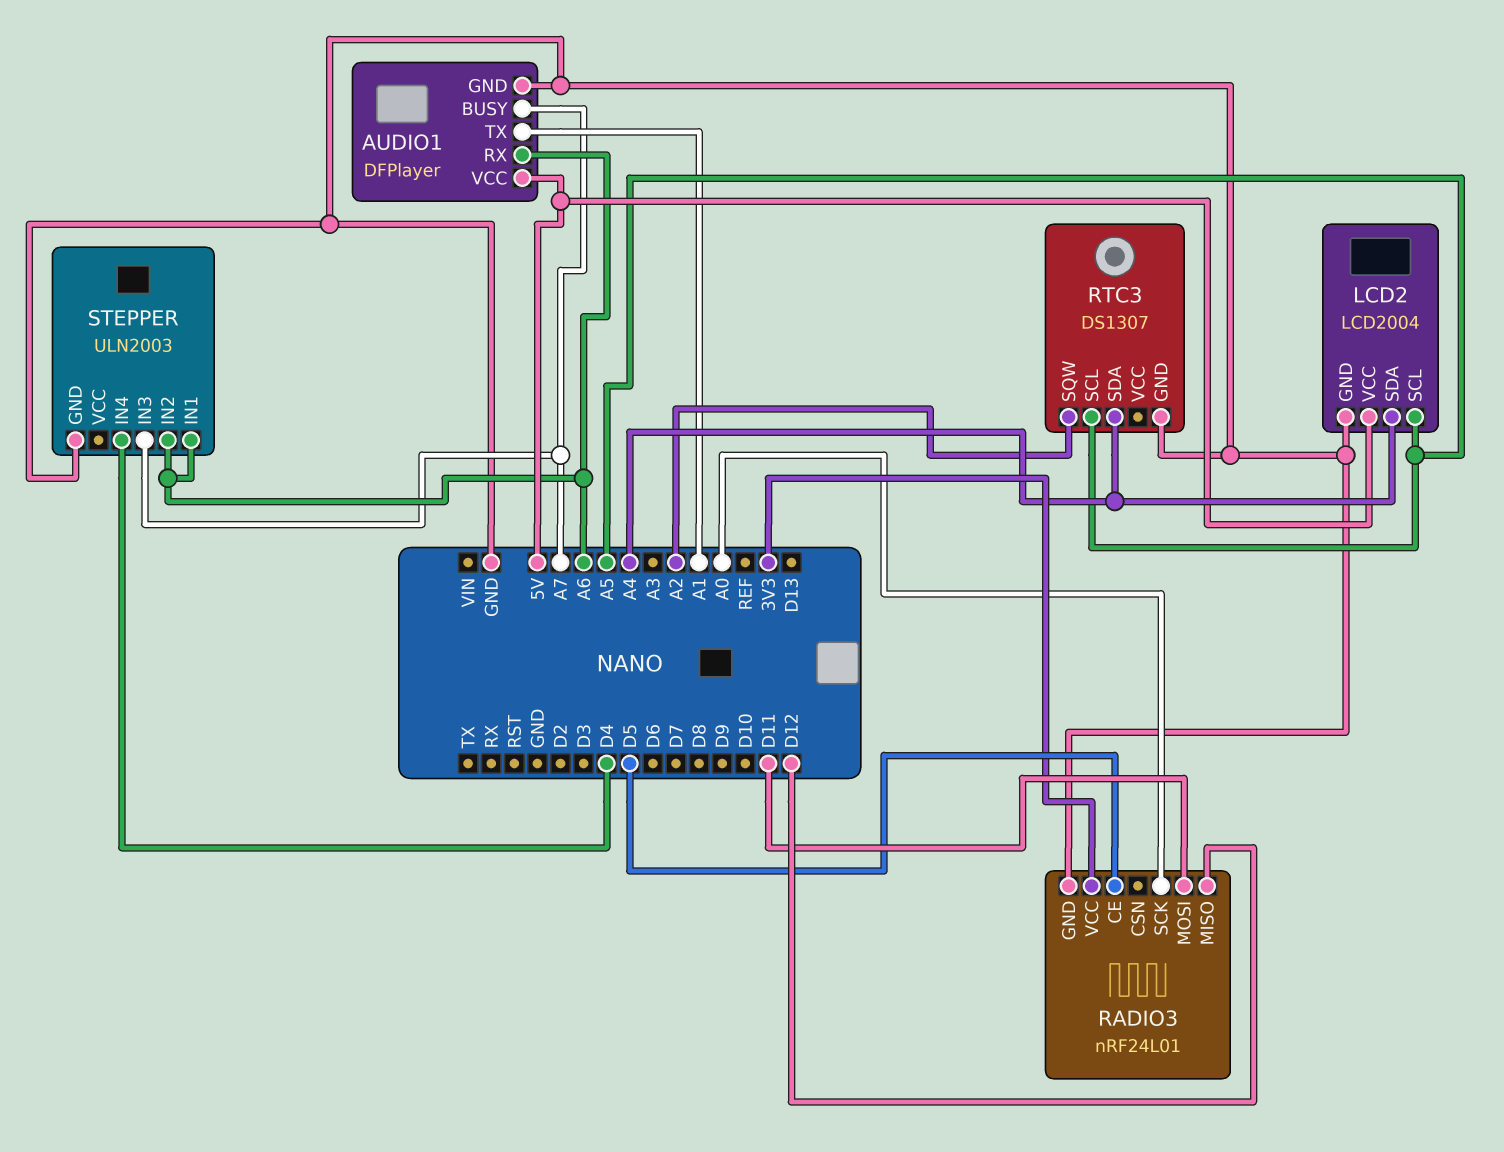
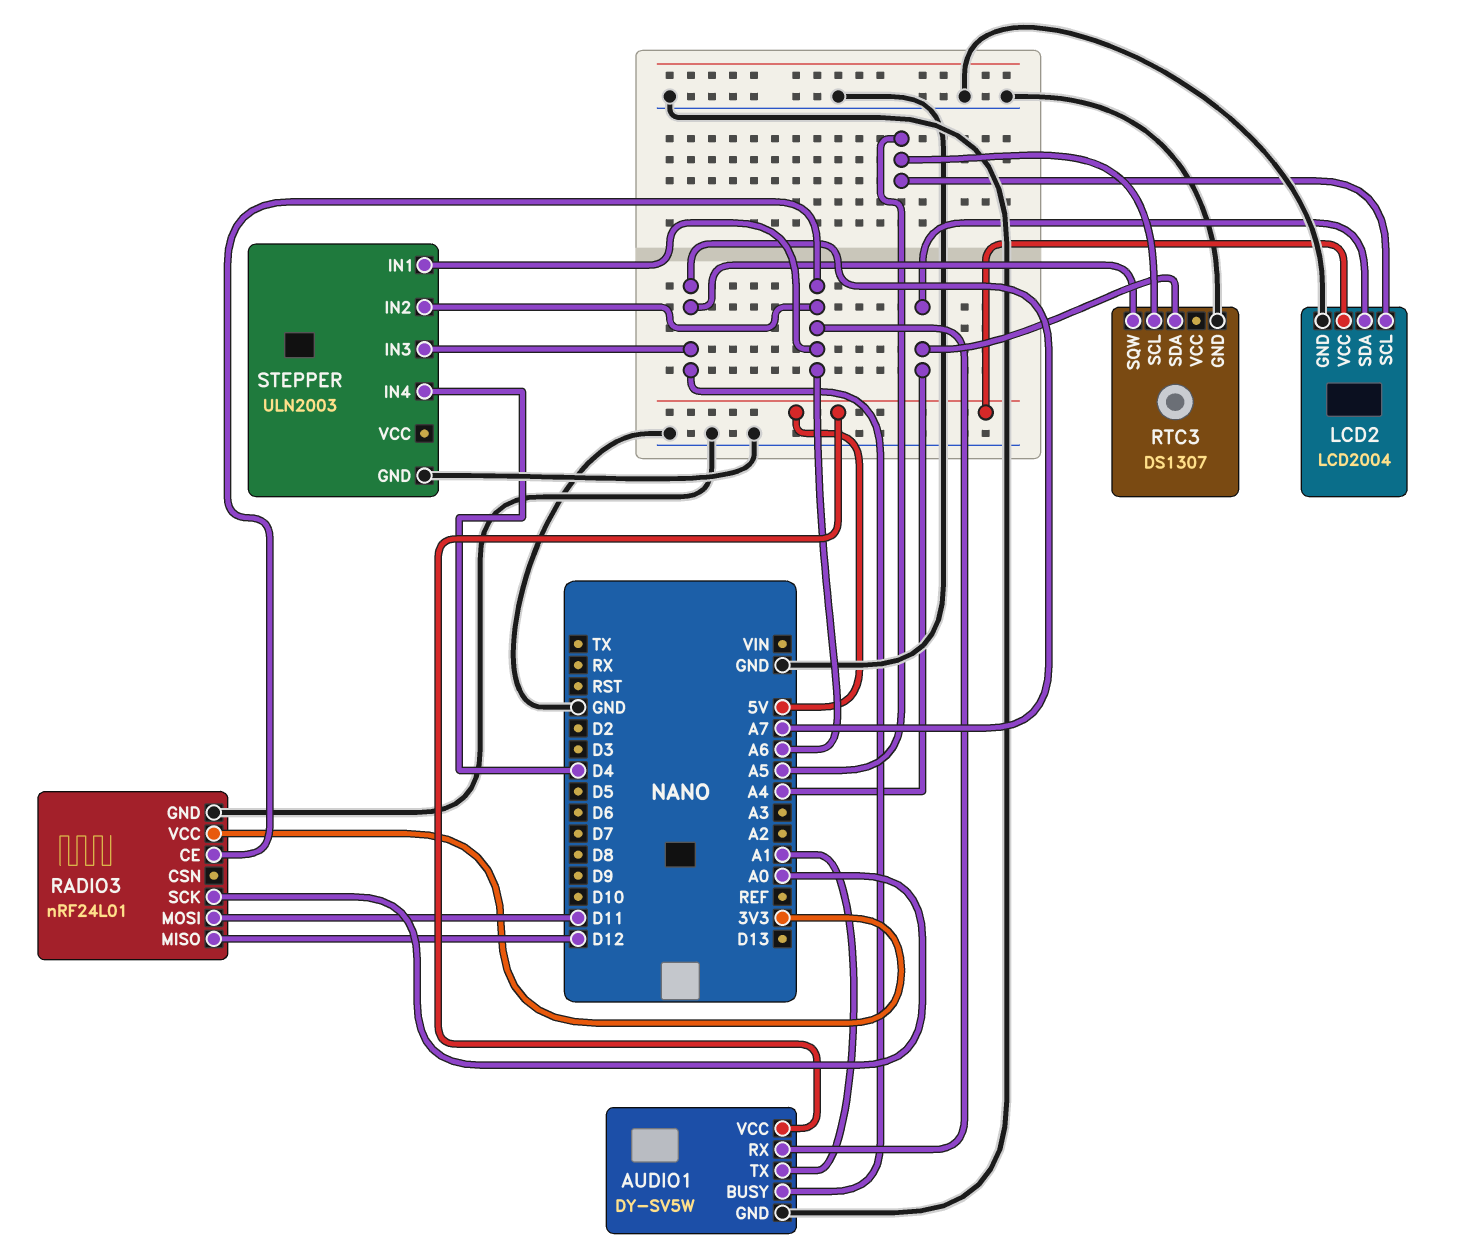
AUDIO1: DFPlayer -> DY-SV5W
RADIO3 pin CE: D5 -> A6
RTC3 pin SQW: A2 -> A7

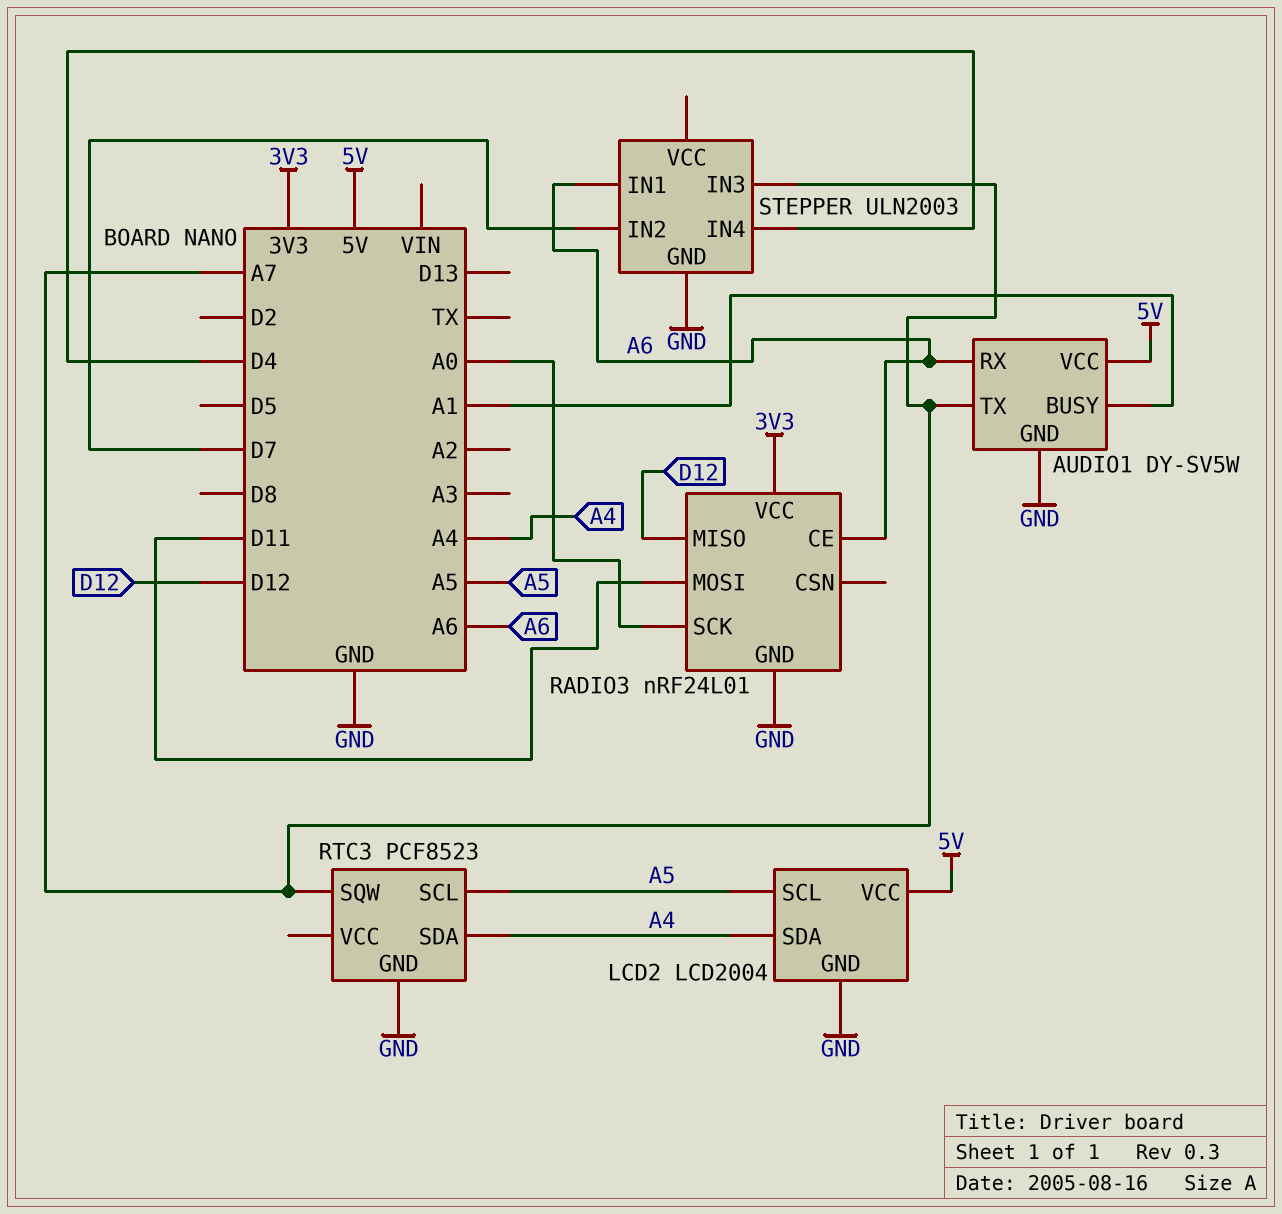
AUDIO1 pin BUSY: A7 -> A1
AUDIO1 pin TX: A1 -> A7
RTC3: DS1307 -> PCF8523
STEPPER pin IN2: A6 -> D7

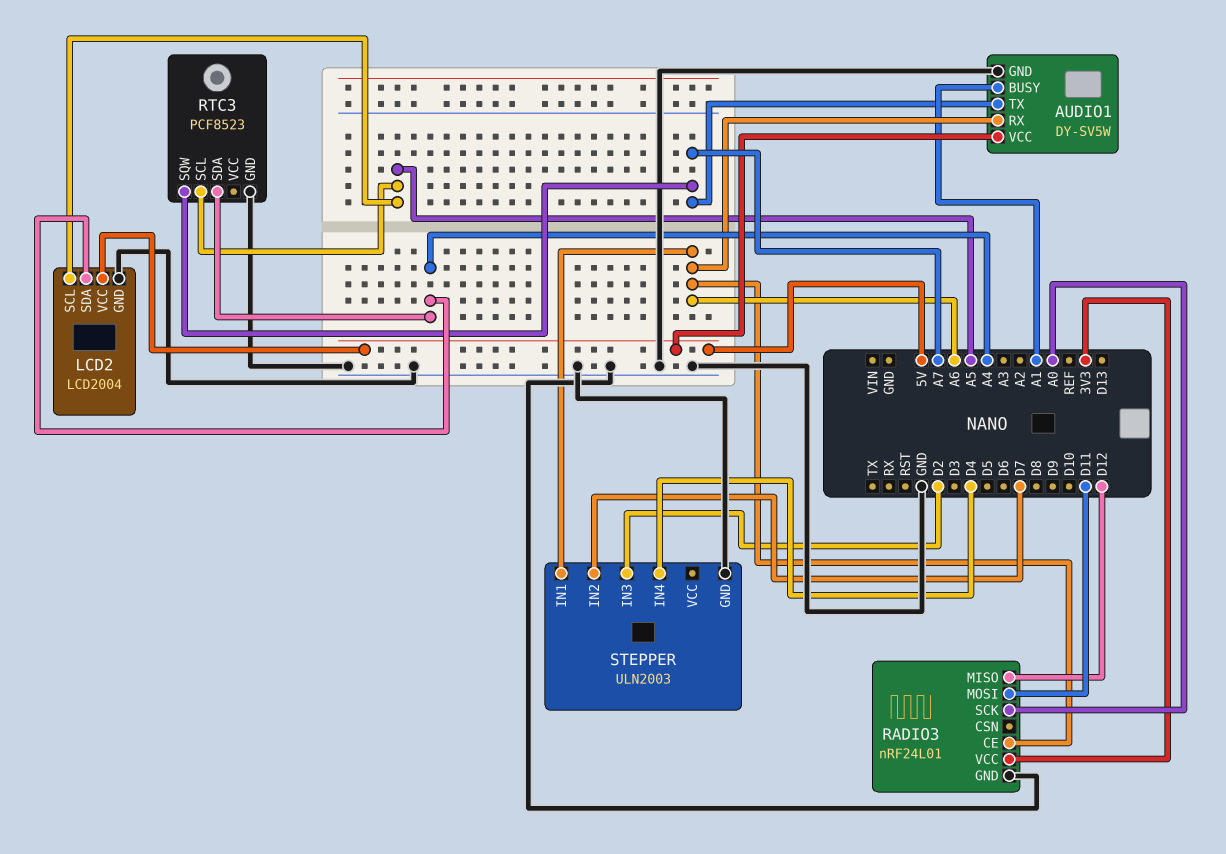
STEPPER pin IN3: A7 -> D2

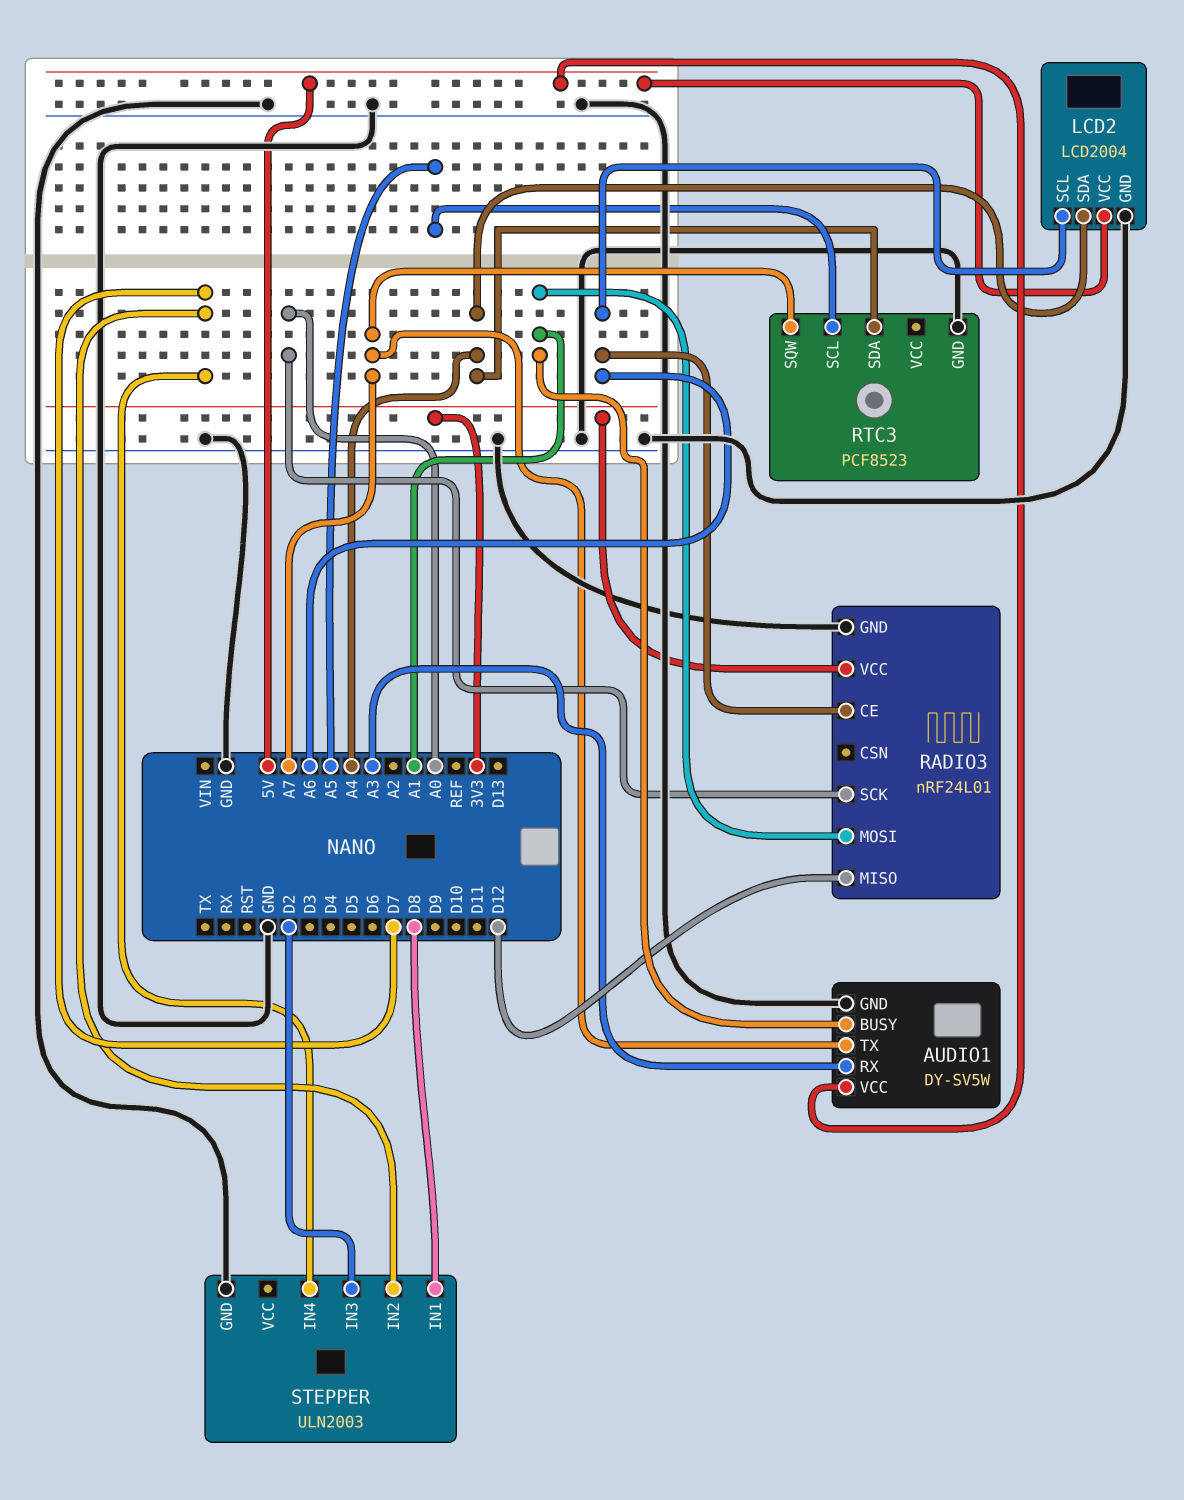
AUDIO1 pin RX: A6 -> A3
LCD2 pin SCL: A5 -> A6
RADIO3 pin MOSI: D11 -> A1
STEPPER pin IN1: A6 -> D8
STEPPER pin IN4: D4 -> D7

